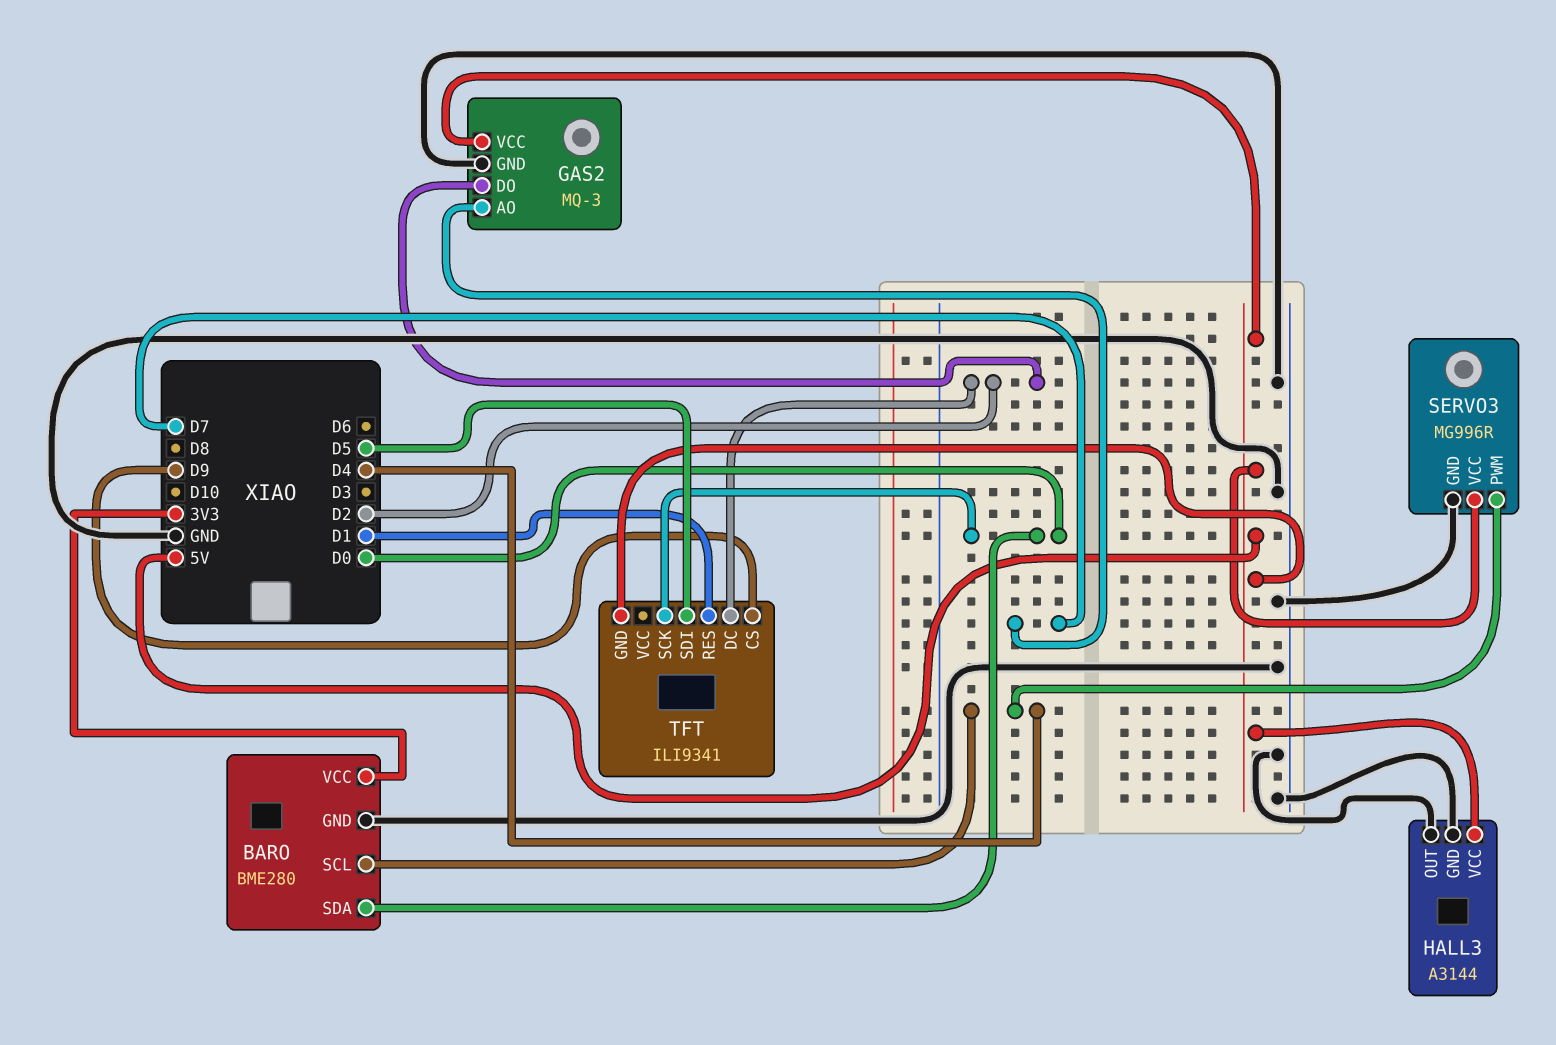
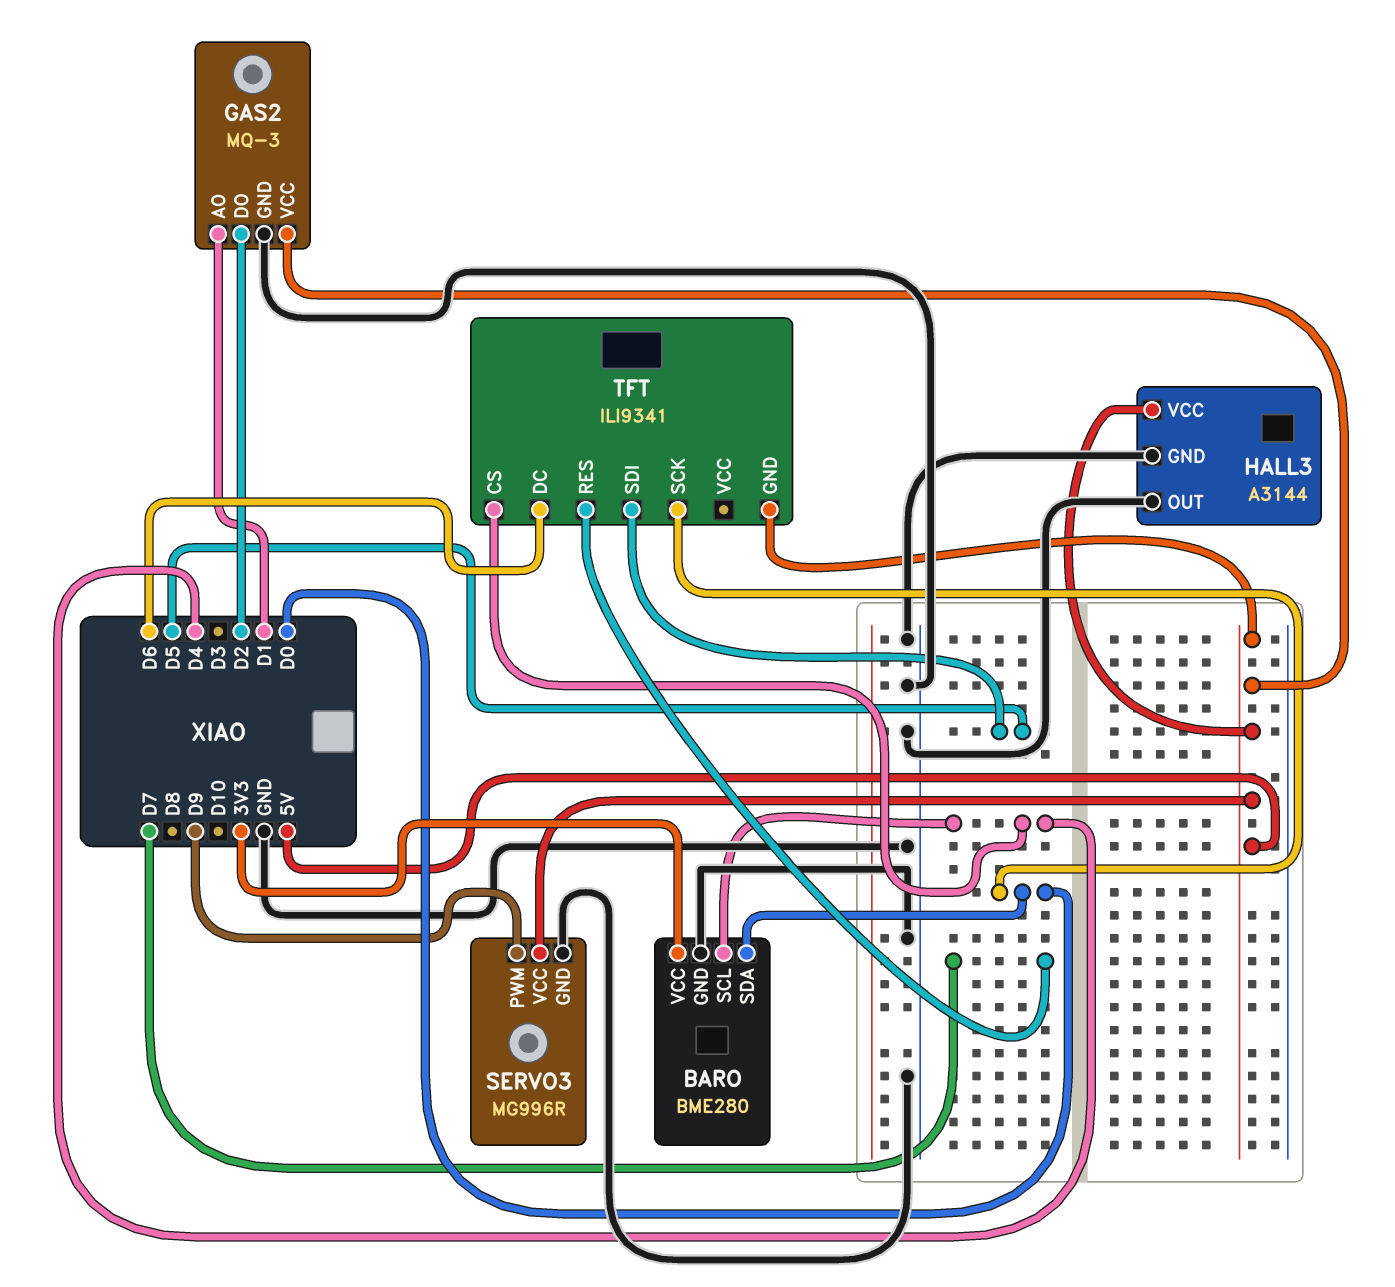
GAS2 pin AO: D7 -> D1
SERVO3 pin PWM: D4 -> D9
TFT pin CS: D9 -> D4
TFT pin DC: D2 -> D6
TFT pin RES: D1 -> D7

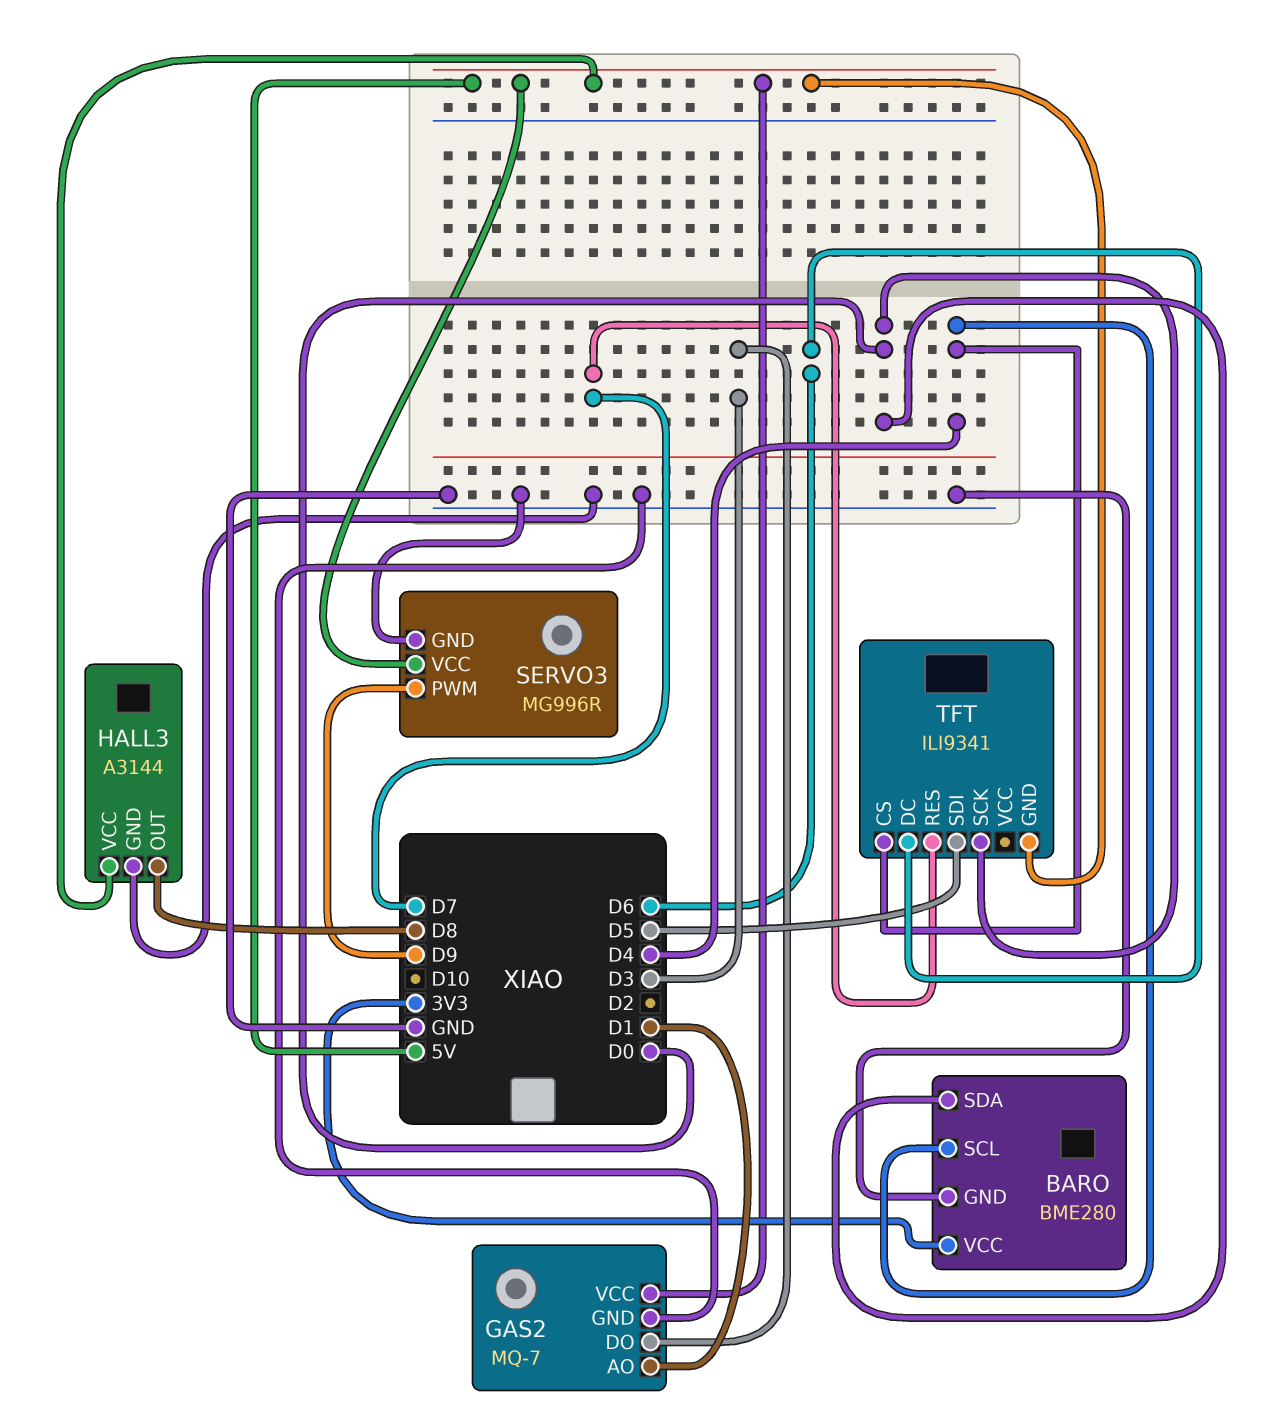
GAS2: MQ-3 -> MQ-7
GAS2 pin DO: D2 -> D3
HALL3 pin OUT: GND -> D8

